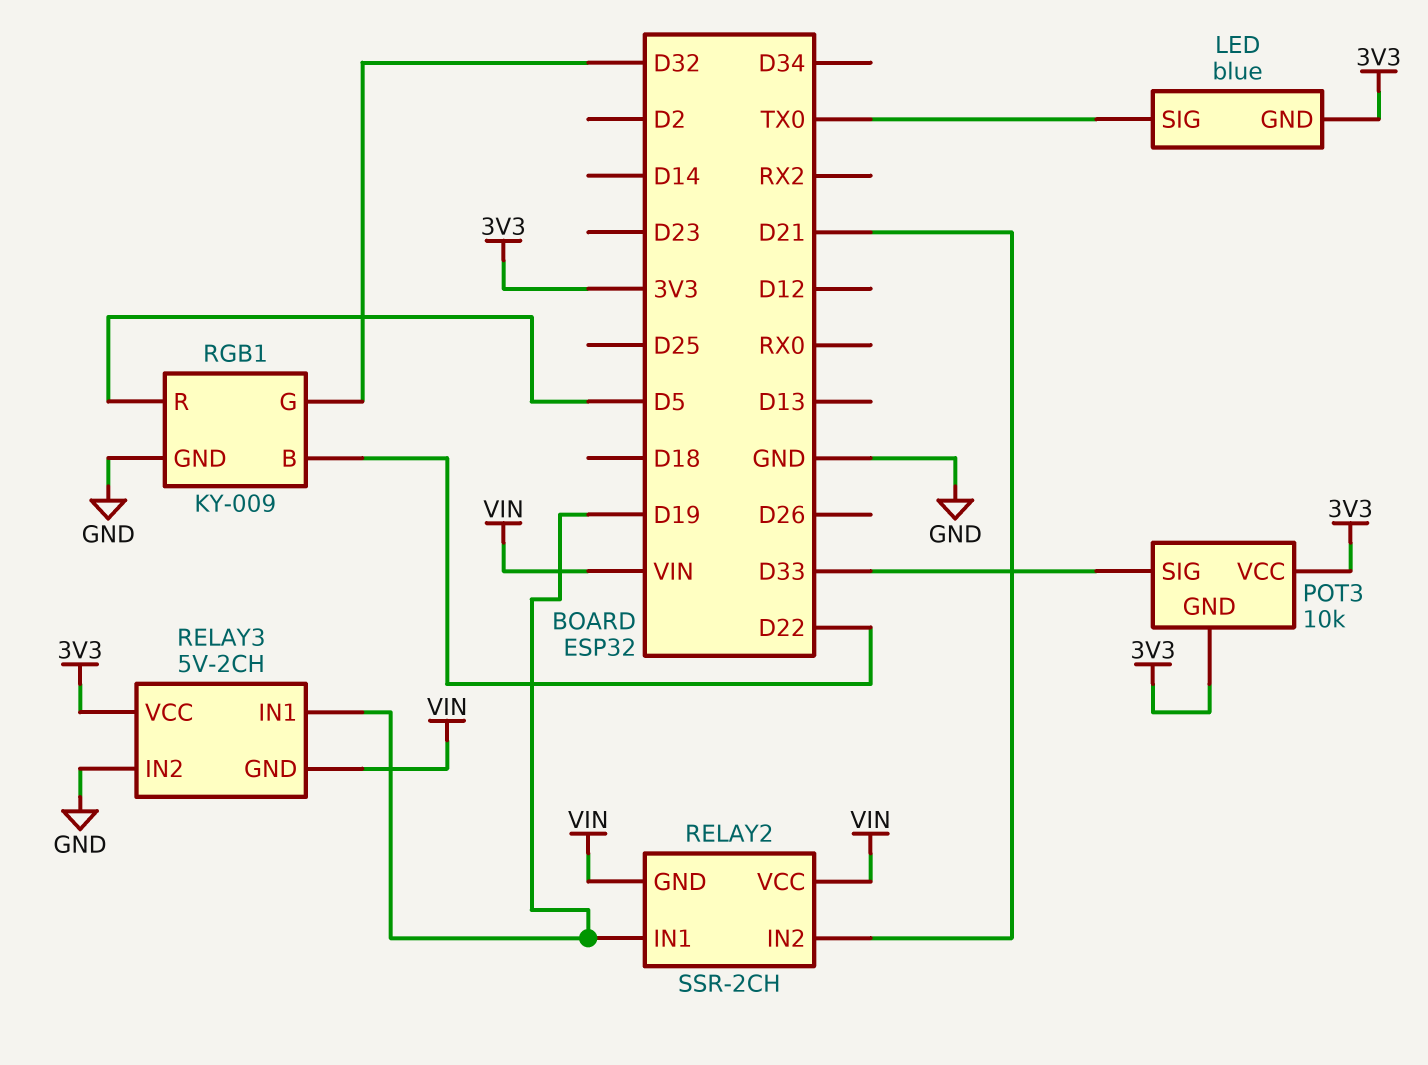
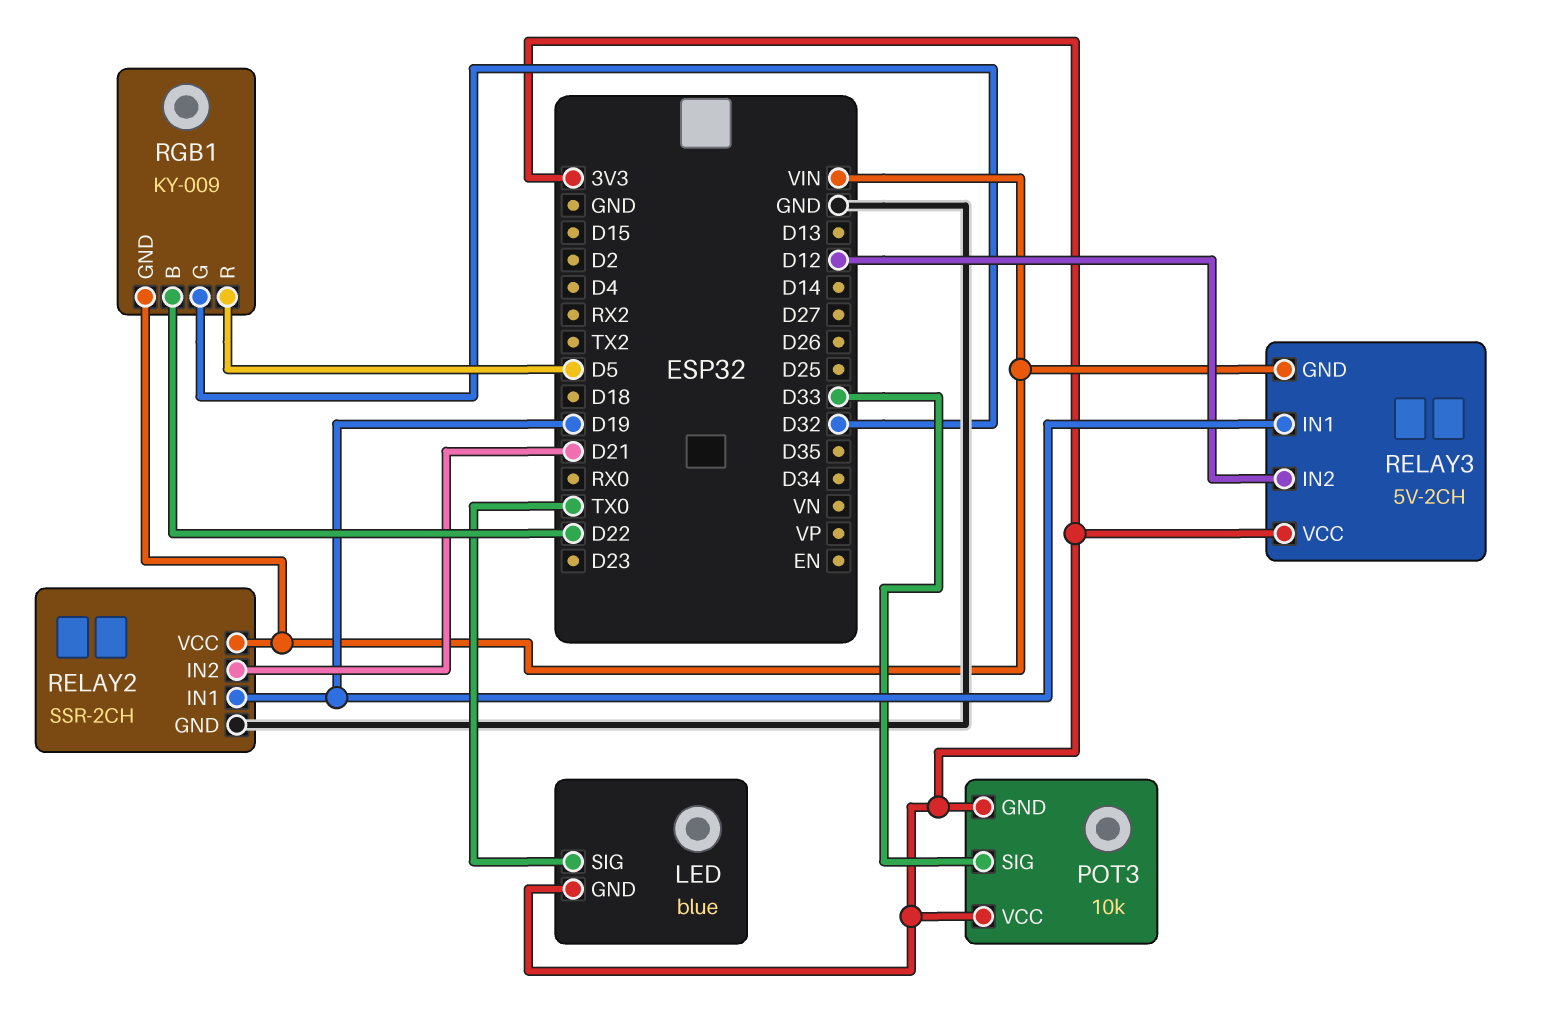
RELAY2 pin GND: VIN -> GND
RELAY3 pin IN2: GND -> D12
RGB1 pin GND: GND -> VIN

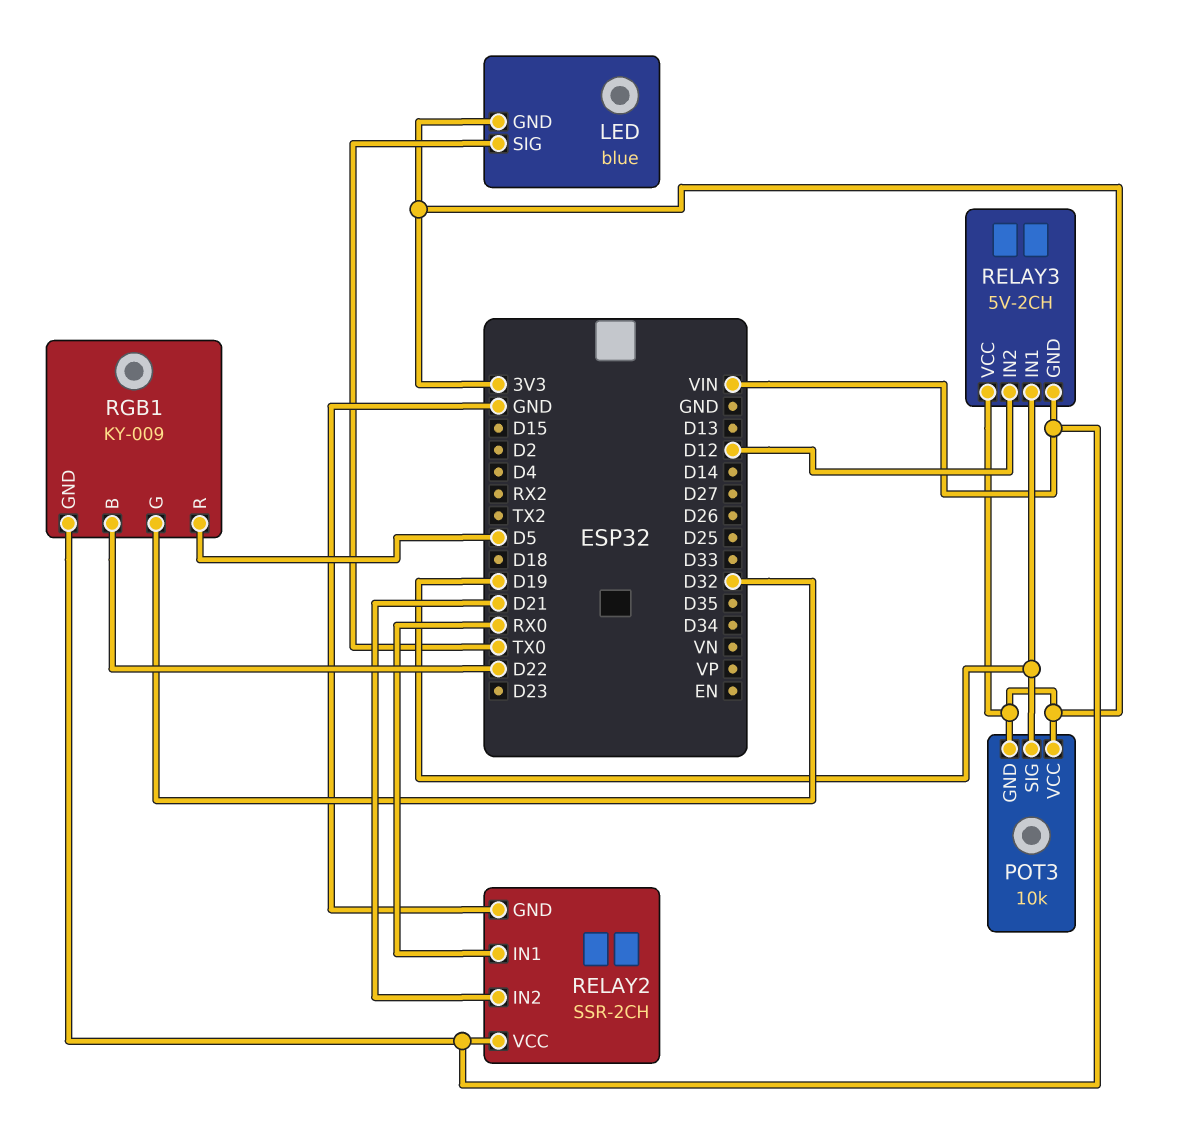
POT3 pin SIG: D33 -> D19
RELAY2 pin IN1: D19 -> RX0

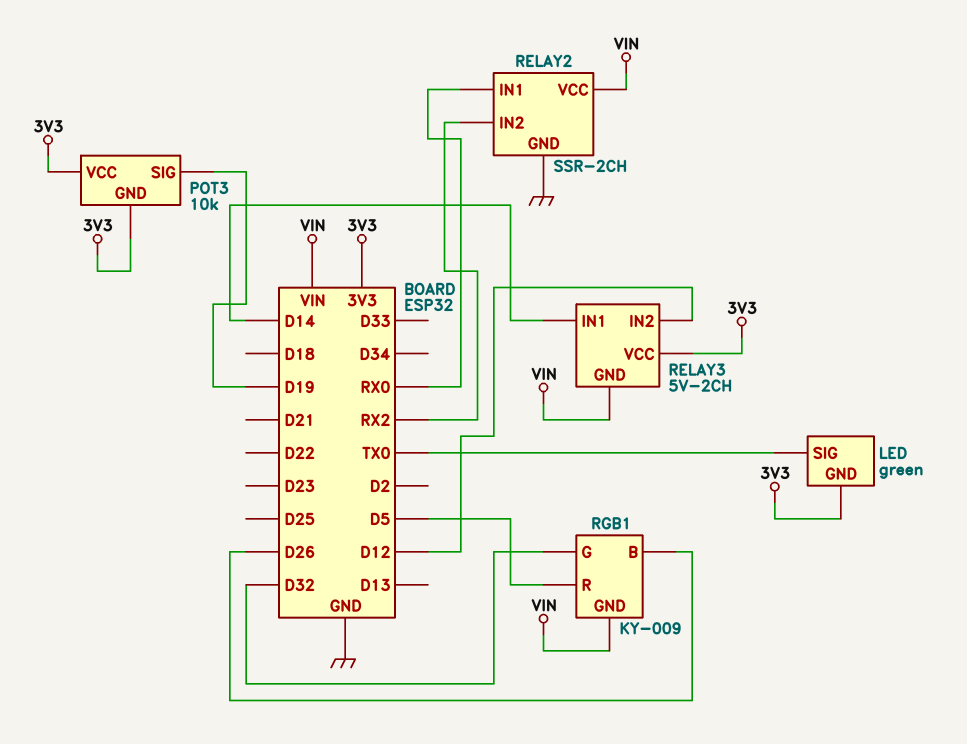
LED: blue -> green
RELAY2 pin IN2: D21 -> RX2
RELAY3 pin IN1: D19 -> D14
RGB1 pin B: D22 -> D26

